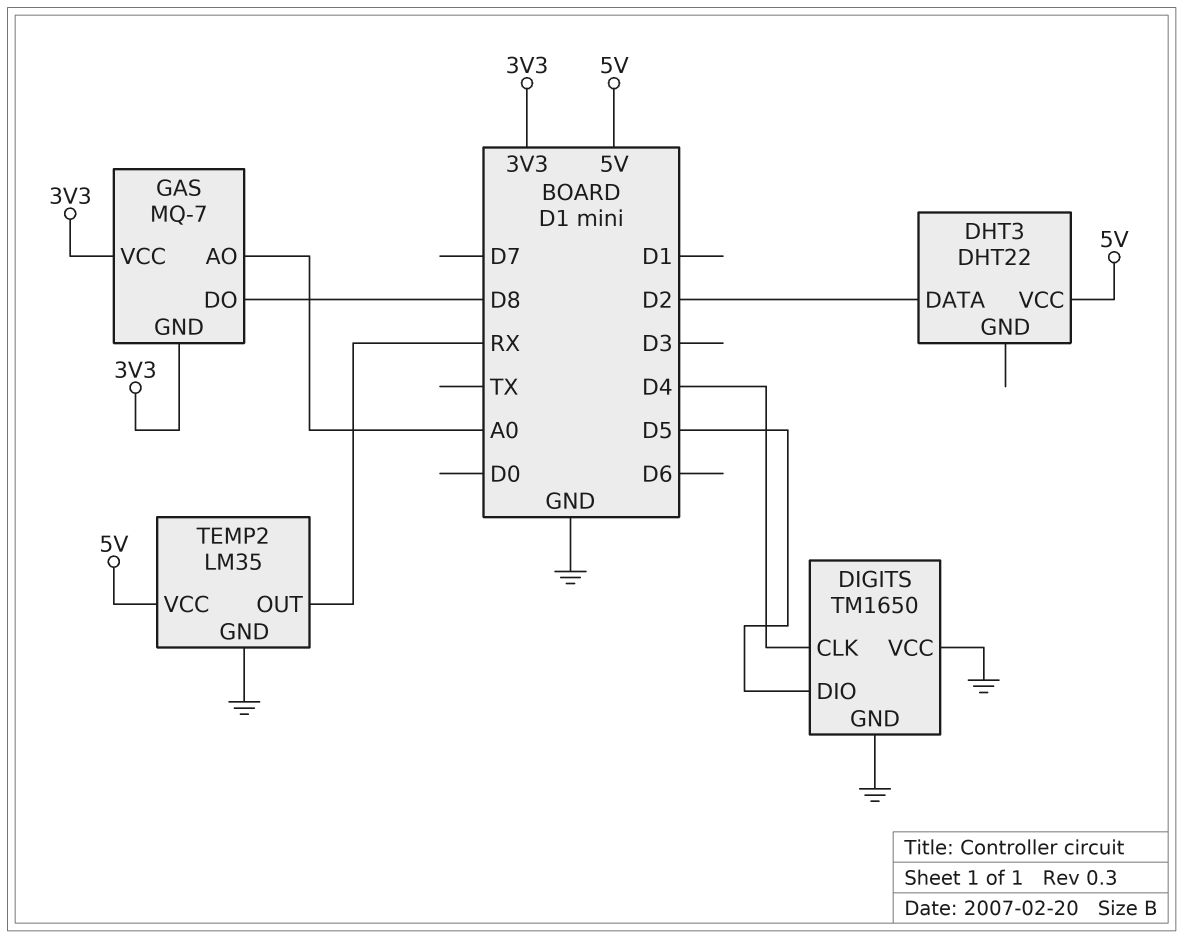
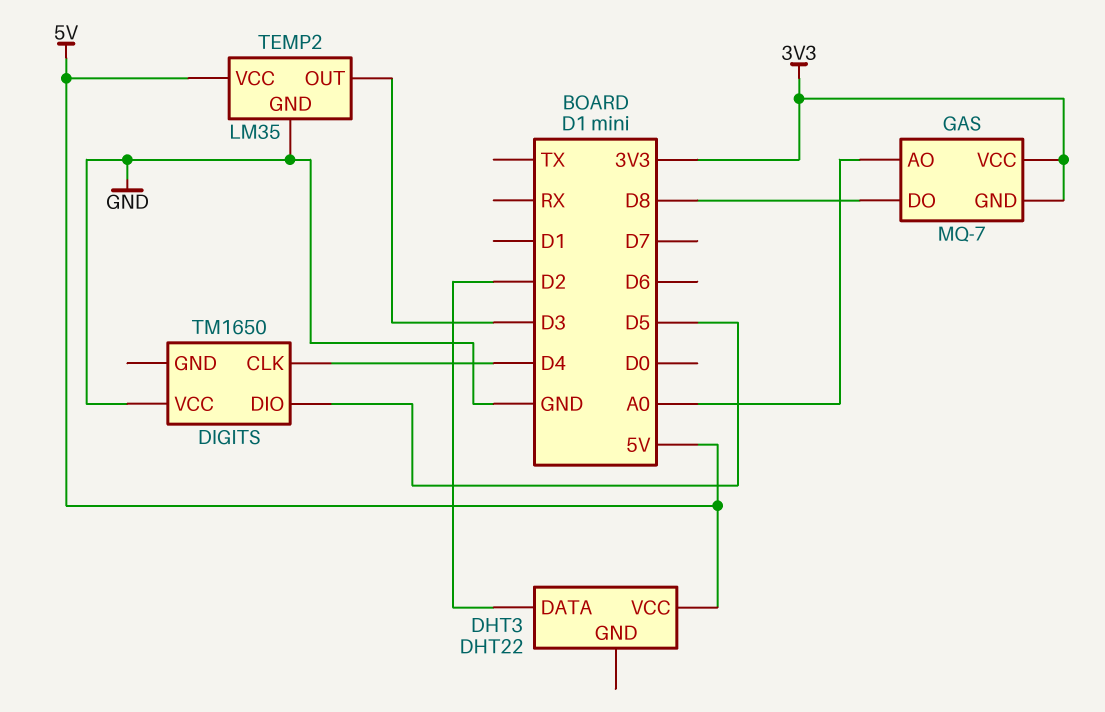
DIGITS pin GND: GND -> none
TEMP2 pin OUT: RX -> D3

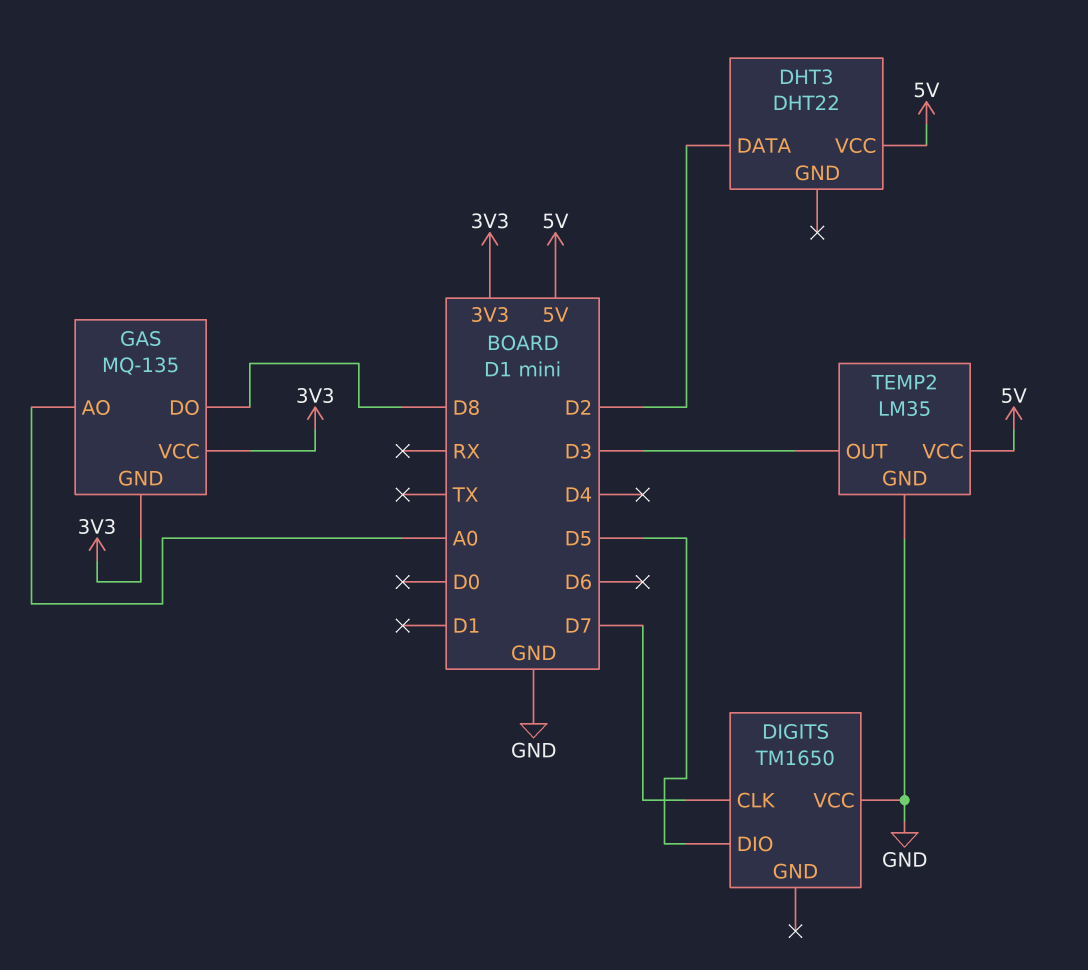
DIGITS pin CLK: D4 -> D7
GAS: MQ-7 -> MQ-135

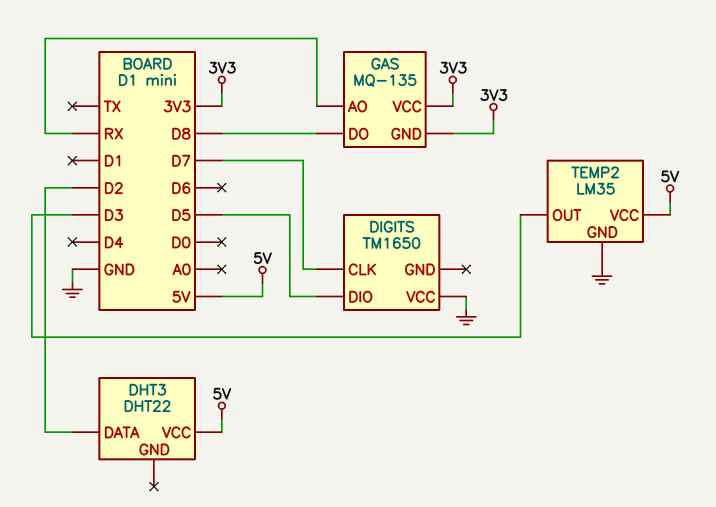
GAS pin AO: A0 -> RX

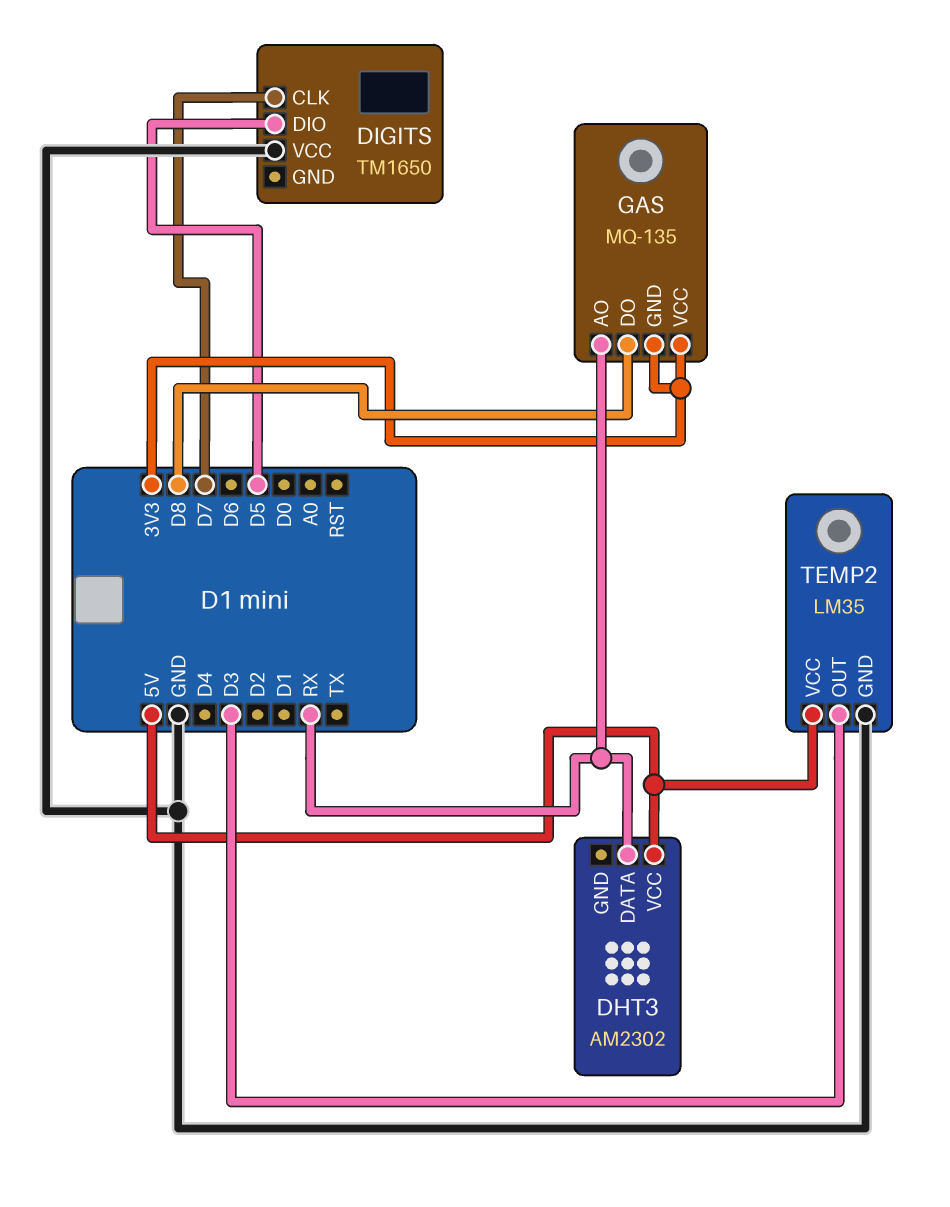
DHT3: DHT22 -> AM2302
DHT3 pin DATA: D2 -> RX

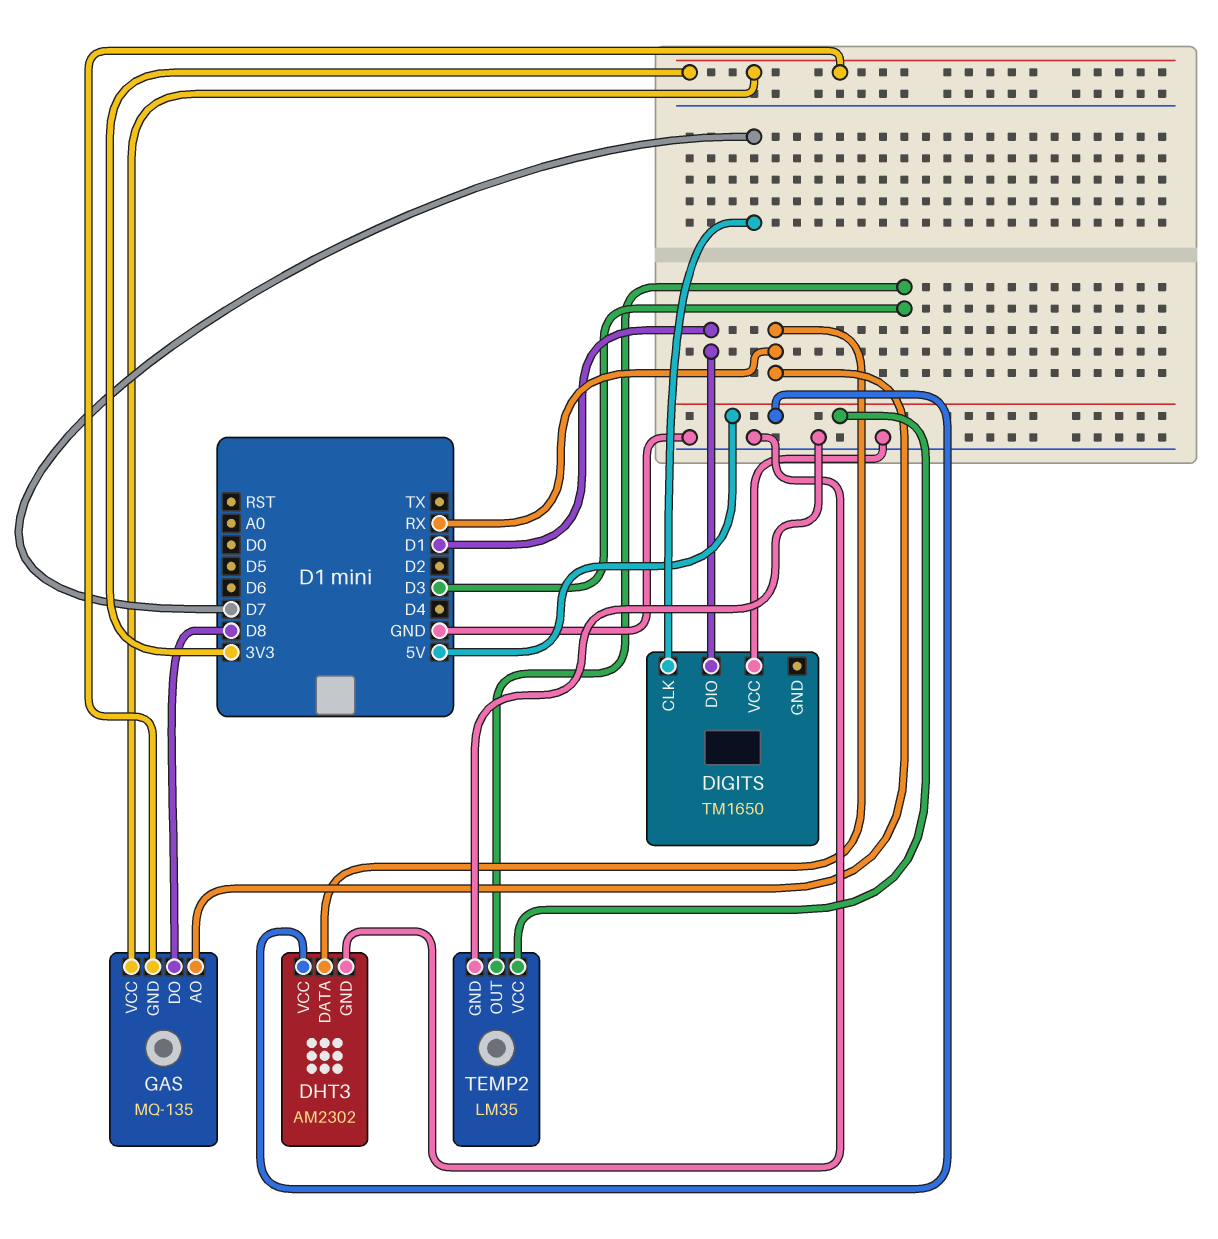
DHT3 pin GND: none -> GND
DIGITS pin DIO: D5 -> D1

